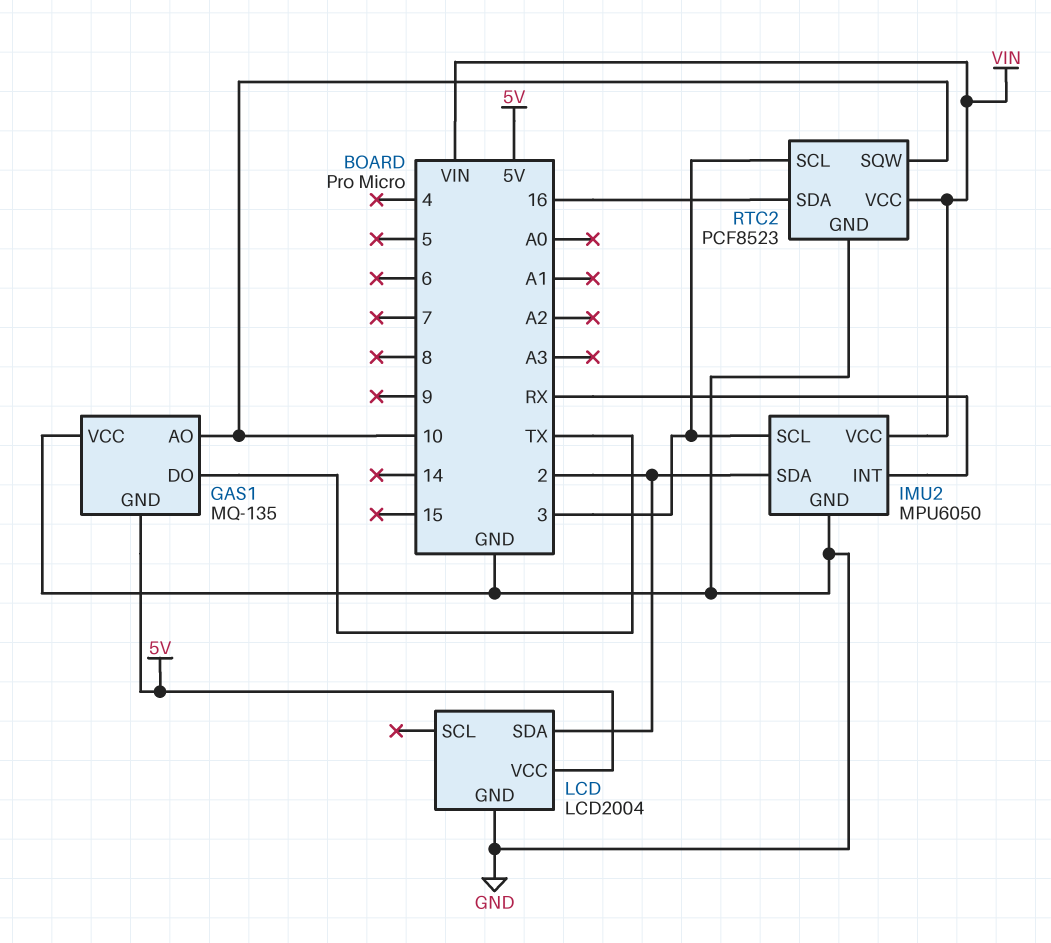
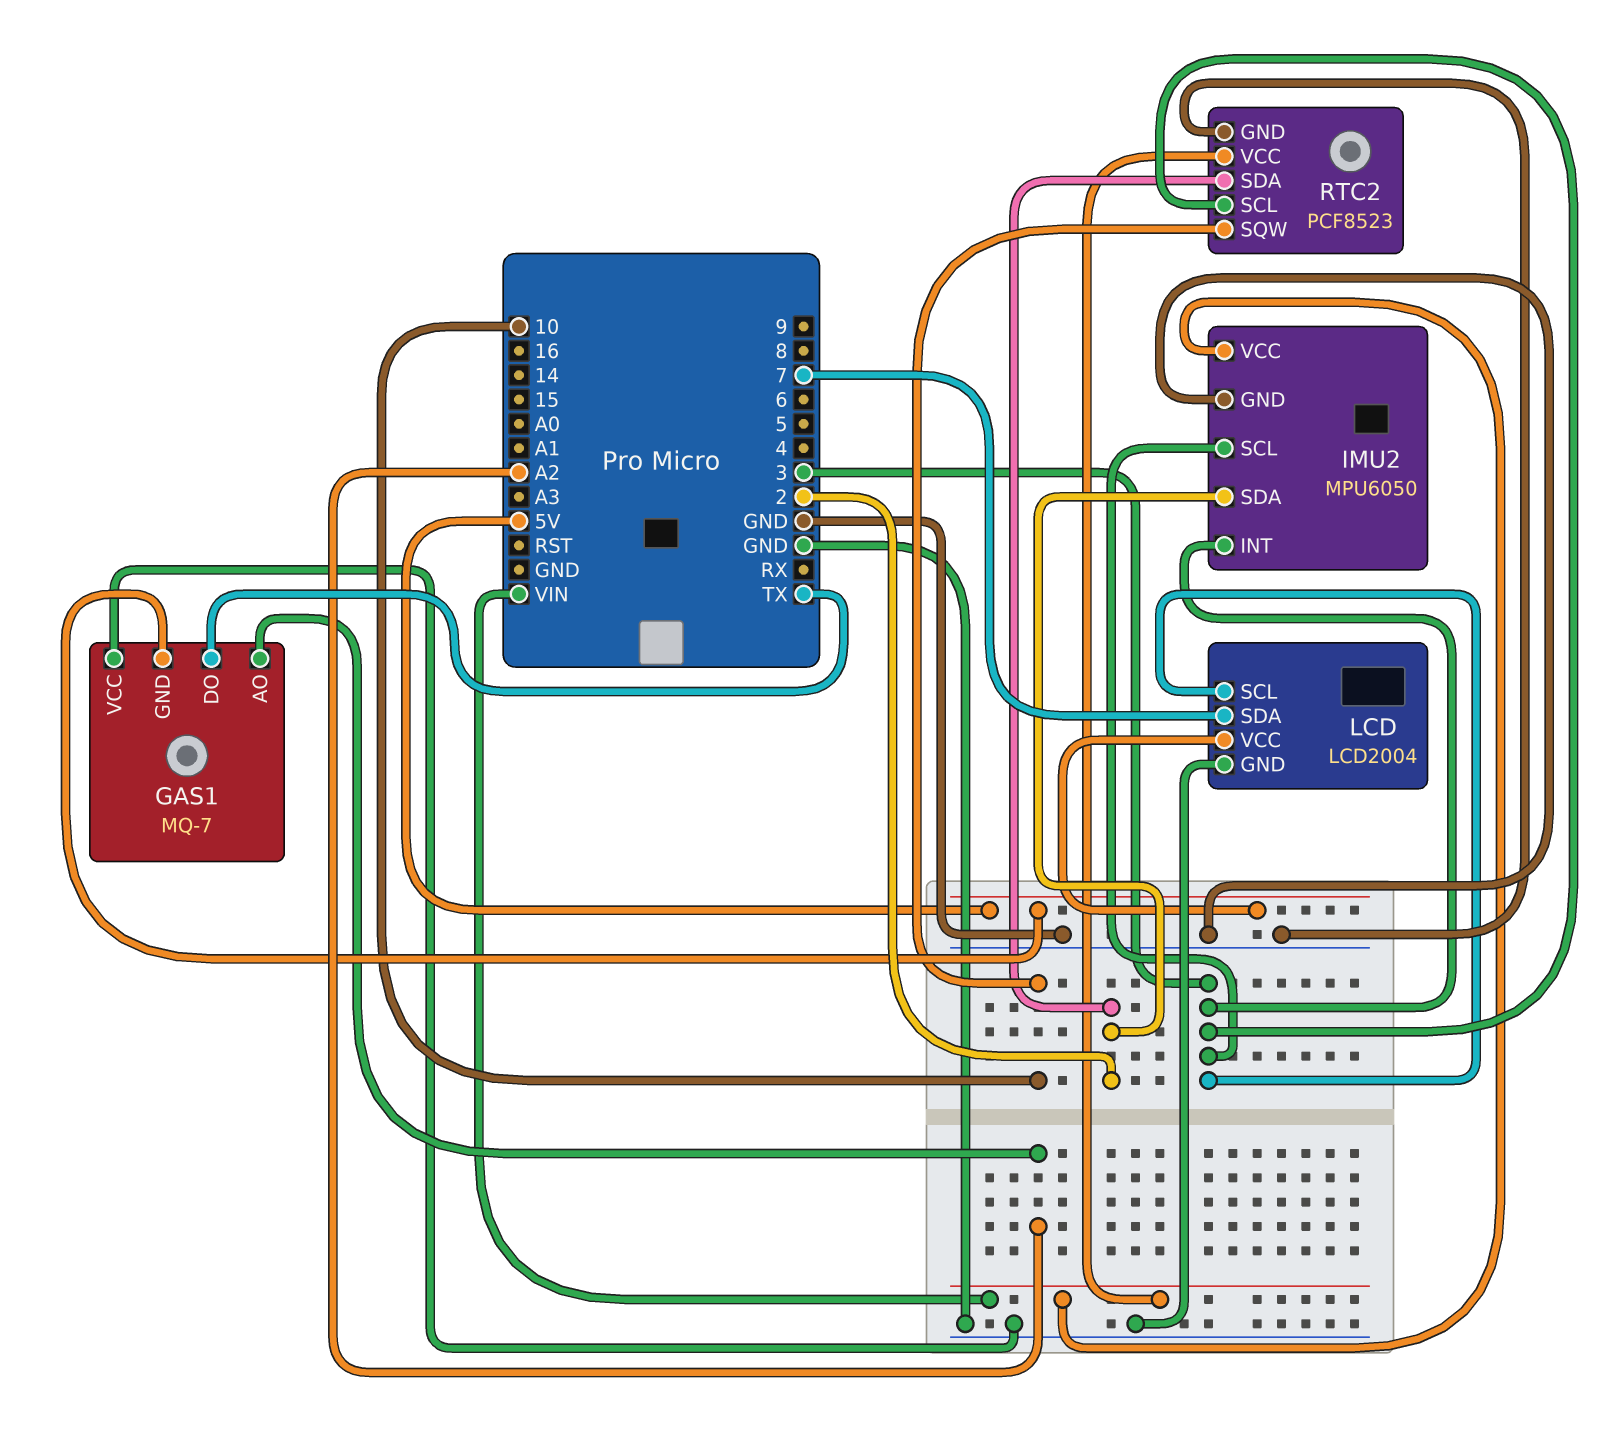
GAS1: MQ-135 -> MQ-7
GAS1 pin AO: 10 -> A2
IMU2 pin INT: RX -> 3
LCD pin SCL: none -> 3
LCD pin SDA: 2 -> 7
RTC2 pin SDA: 16 -> 2

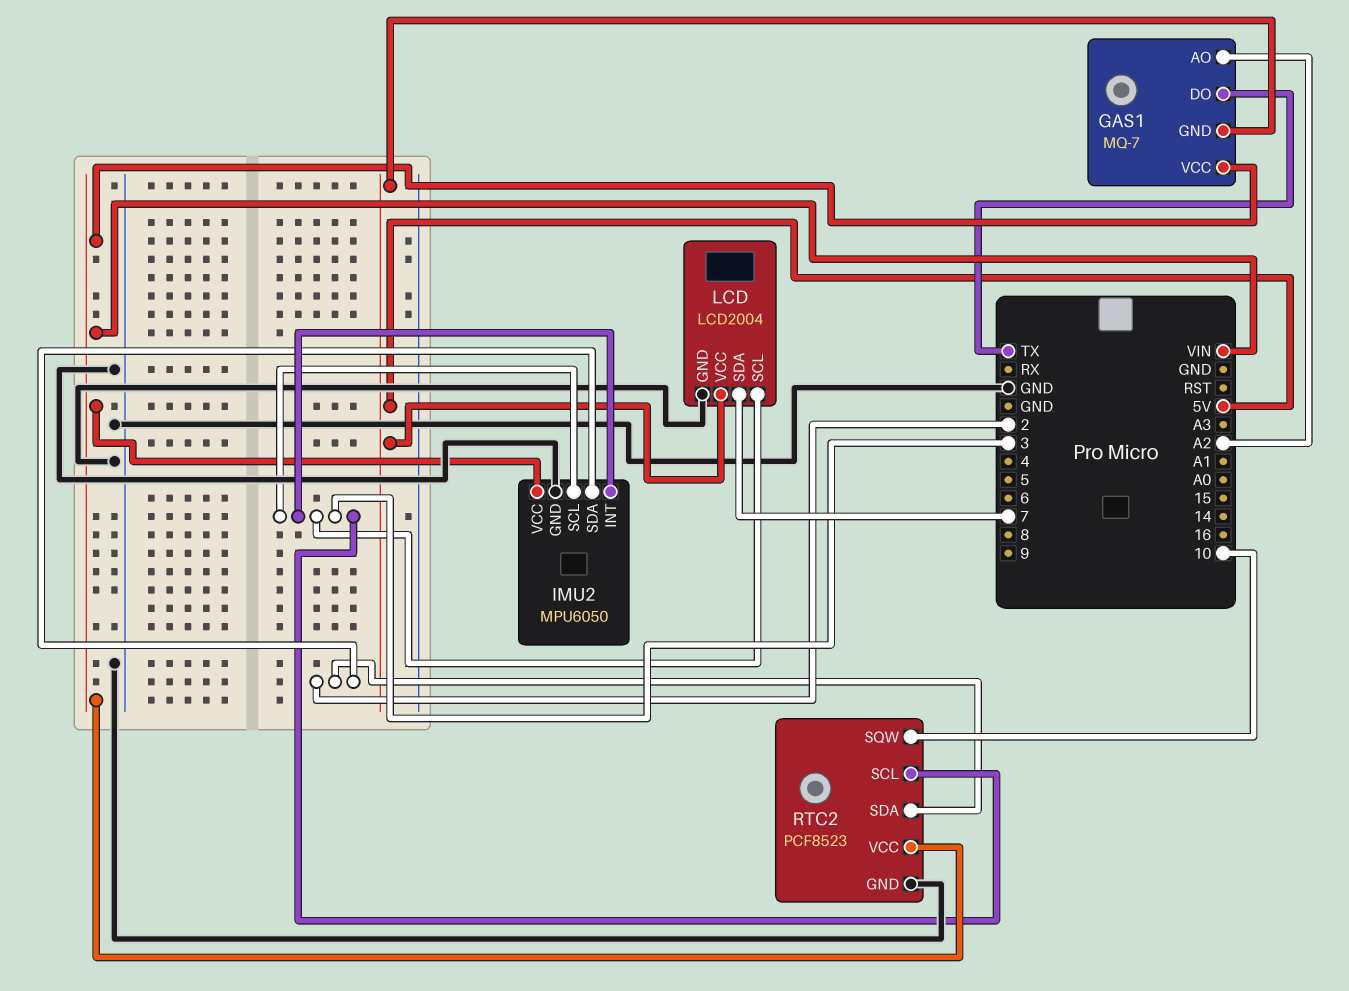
GAS1 pin VCC: GND -> VIN

